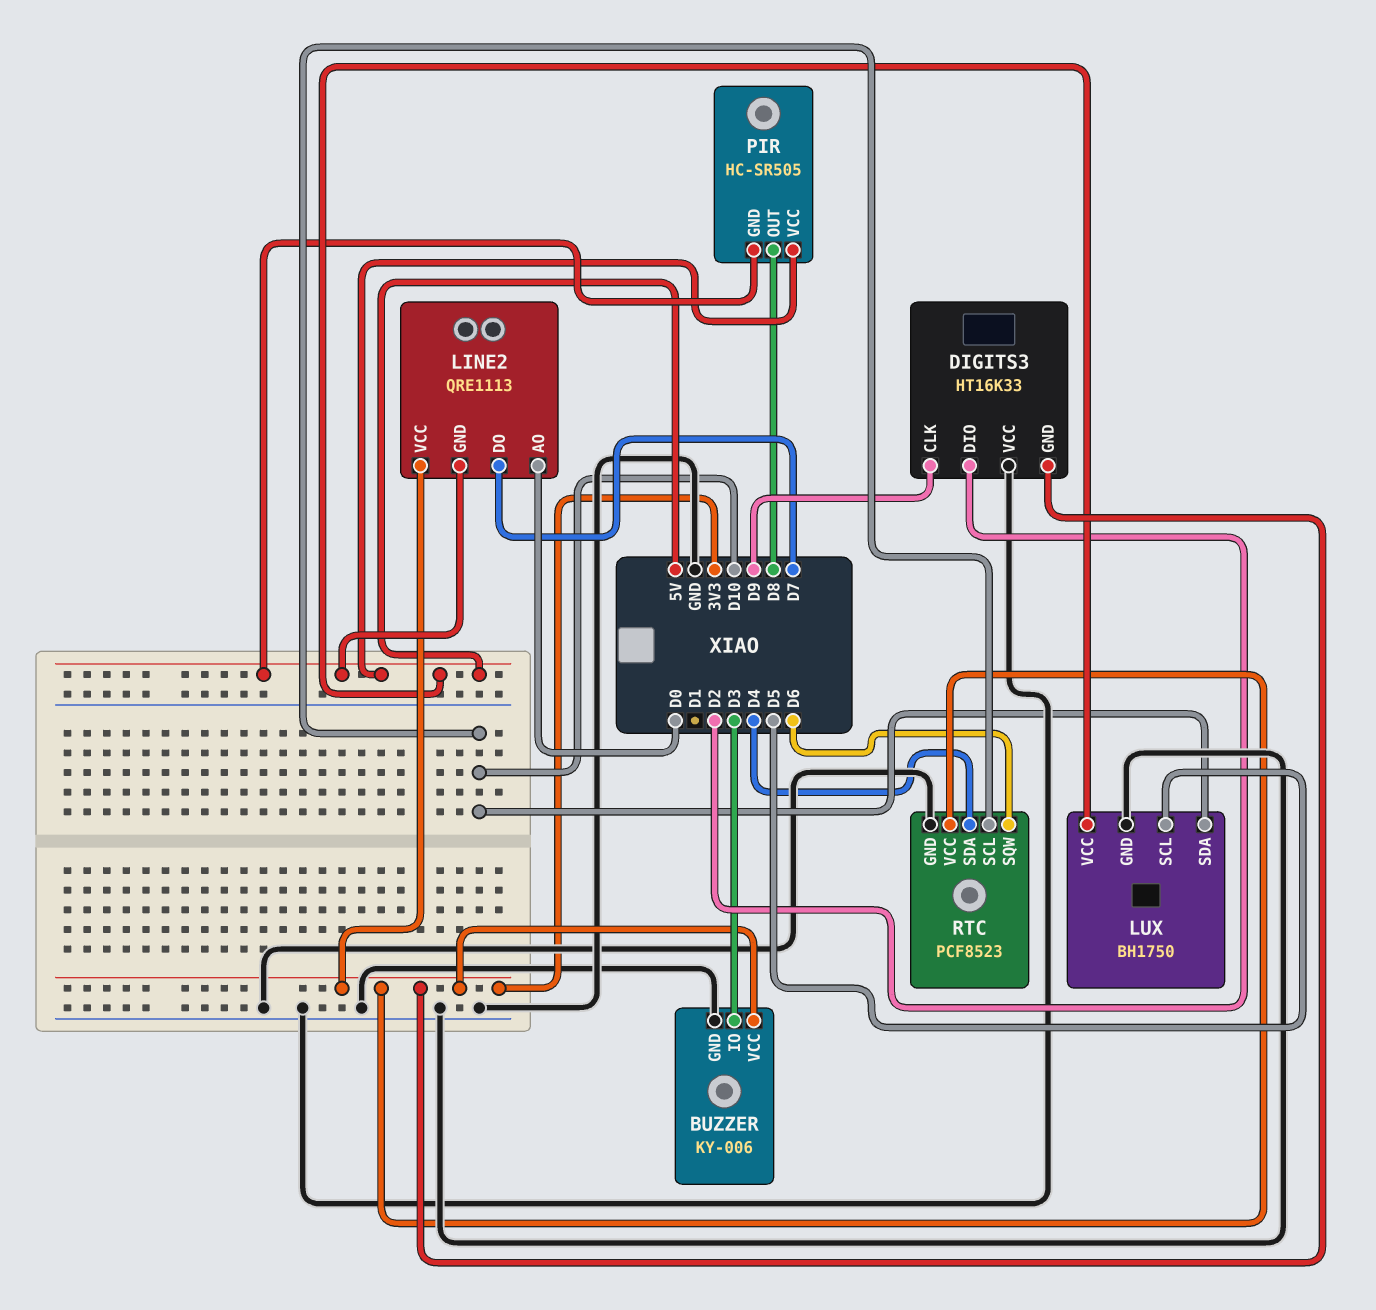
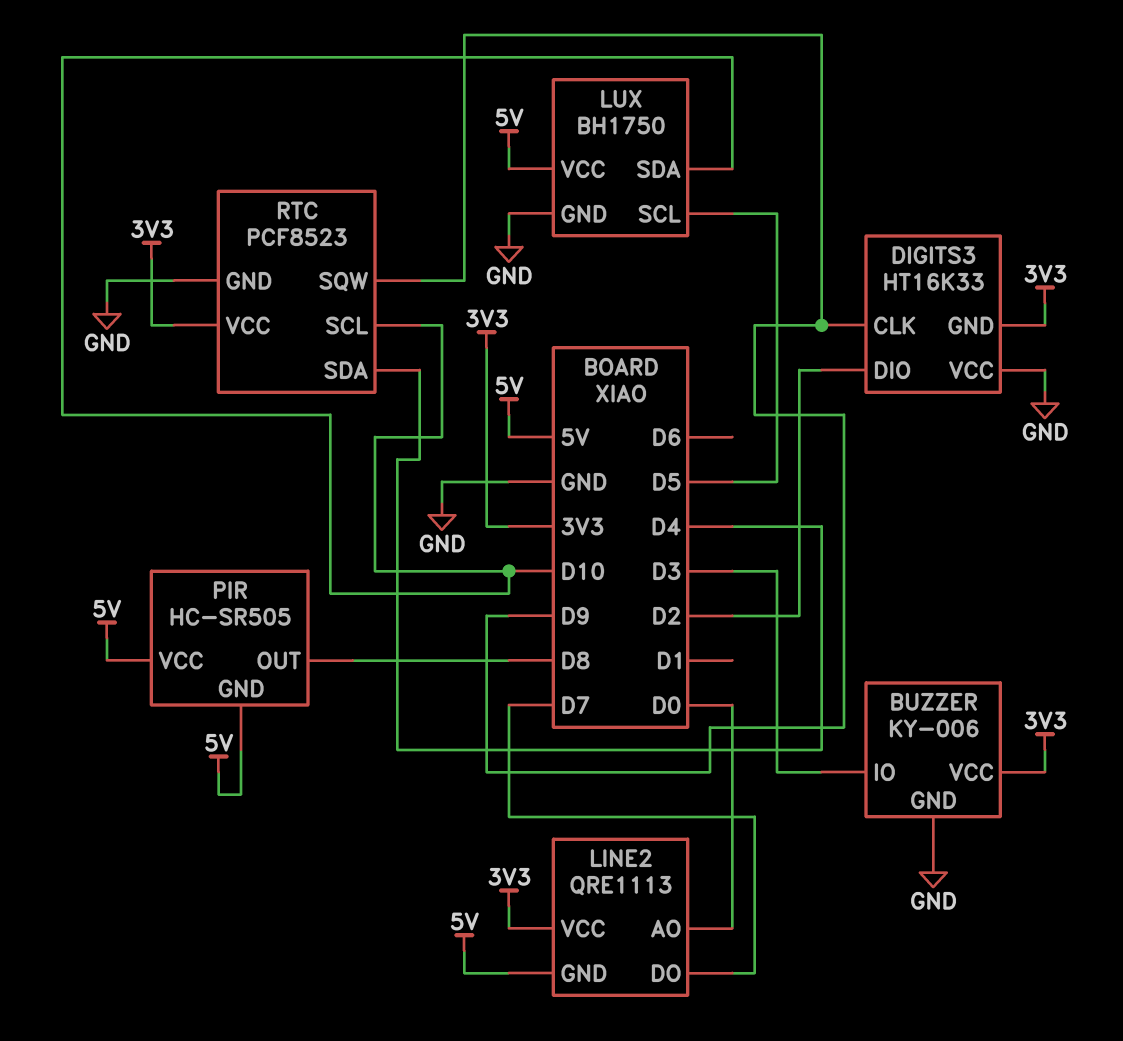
RTC pin SQW: D6 -> D9

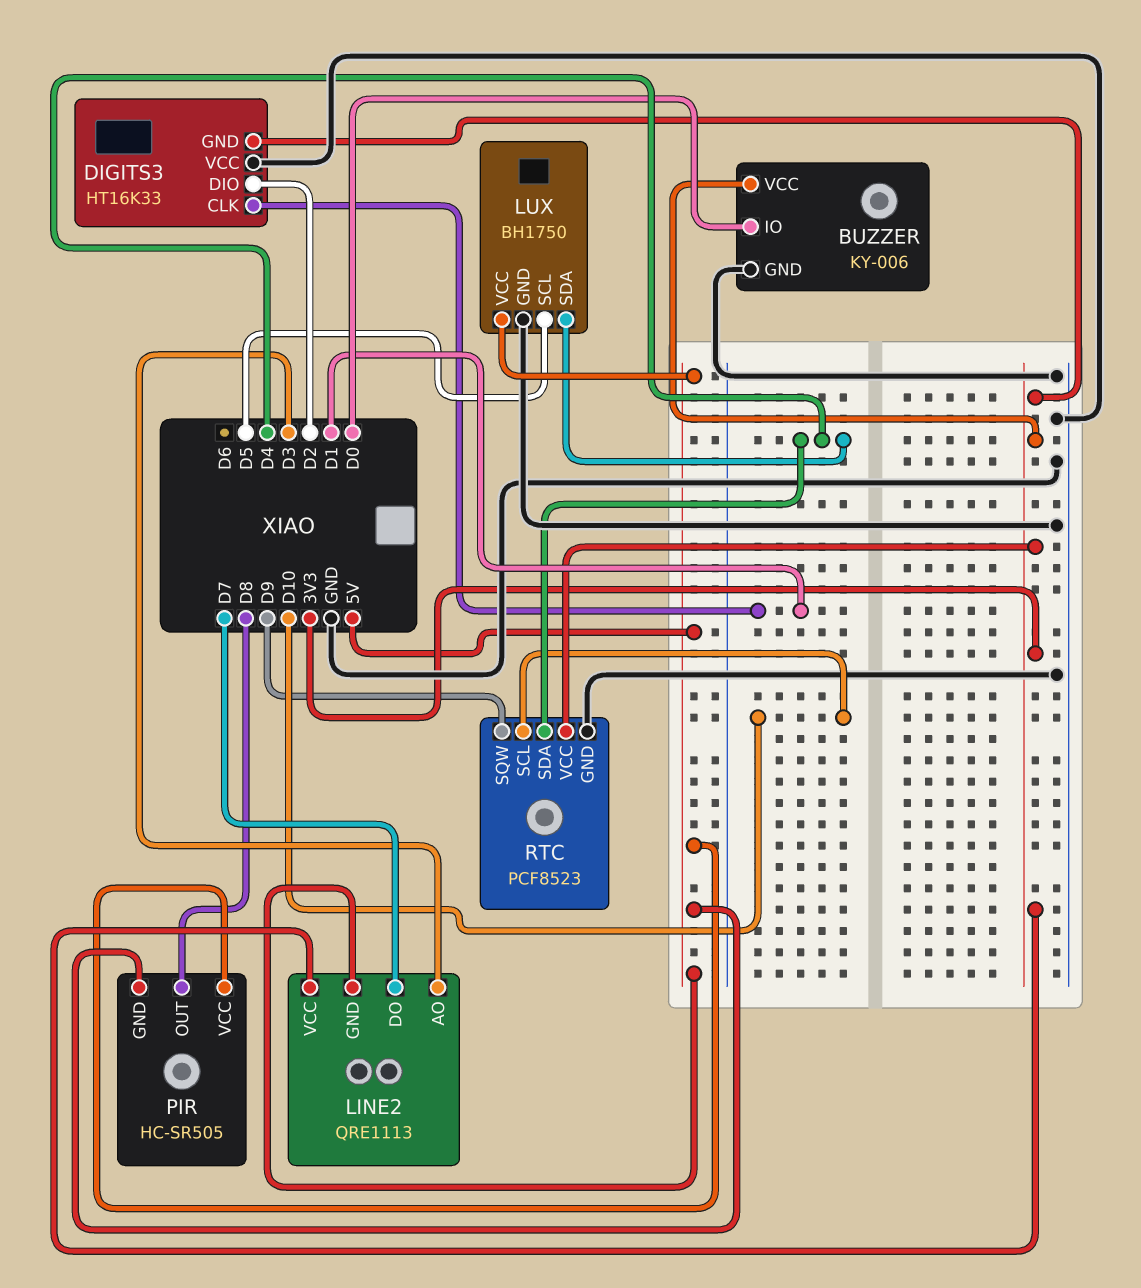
BUZZER pin IO: D3 -> D0
DIGITS3 pin CLK: D9 -> D1
LINE2 pin AO: D0 -> D3
LUX pin SDA: D10 -> D4

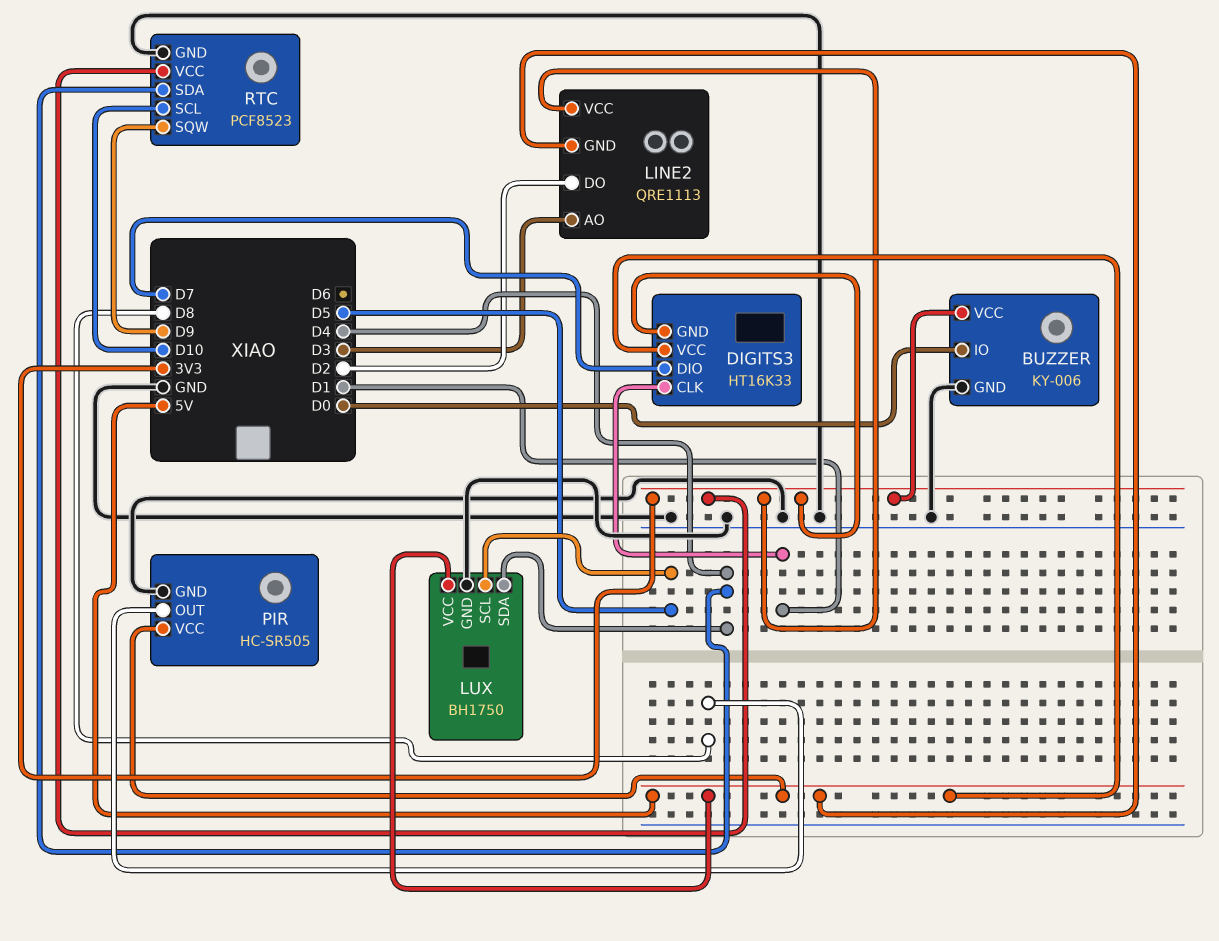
DIGITS3 pin DIO: D2 -> D7
DIGITS3 pin VCC: GND -> 5V
LINE2 pin DO: D7 -> D2
PIR pin GND: 5V -> GND

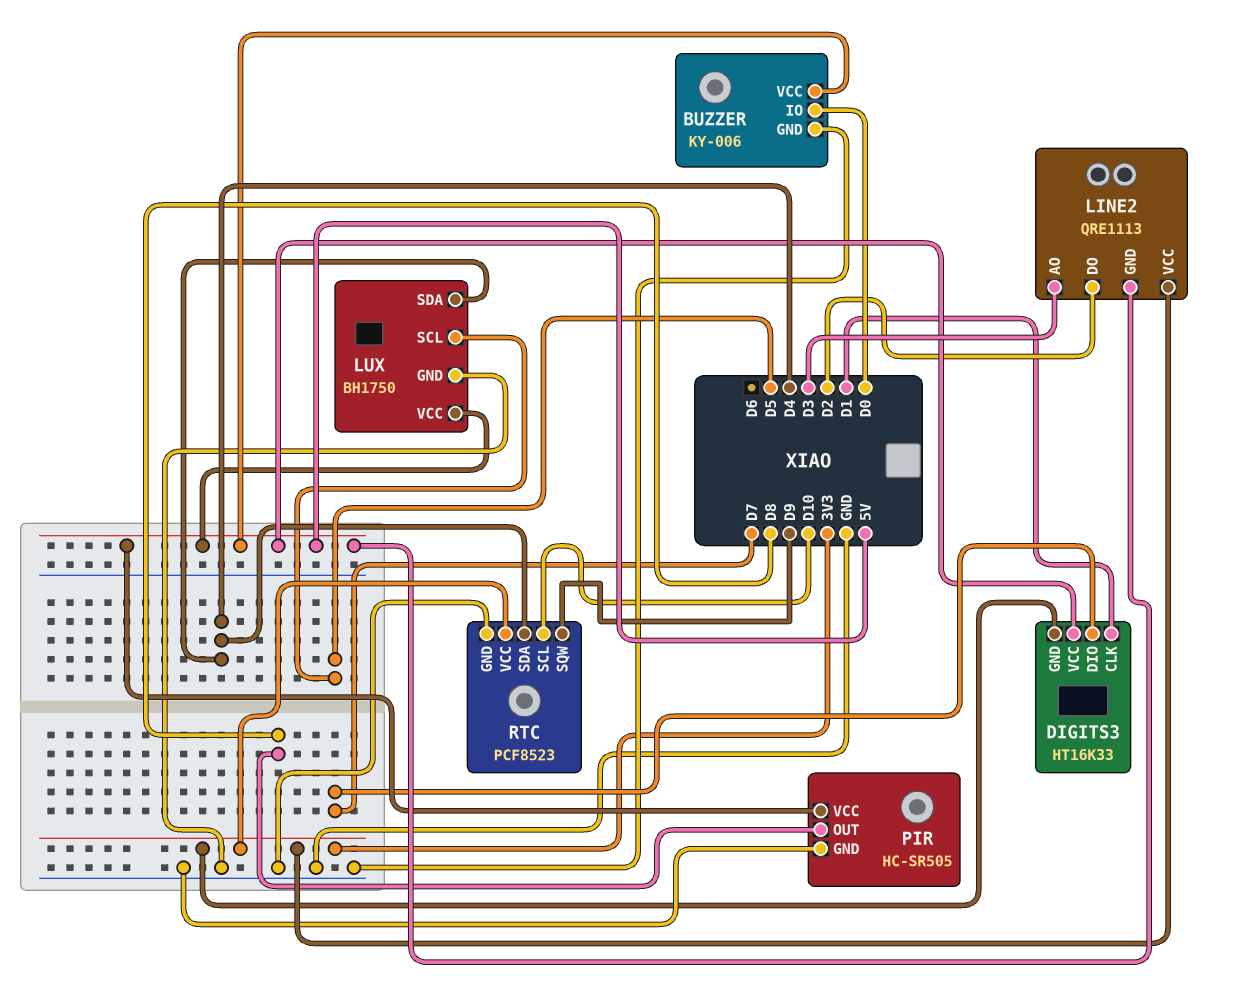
BUZZER pin VCC: 3V3 -> 5V

